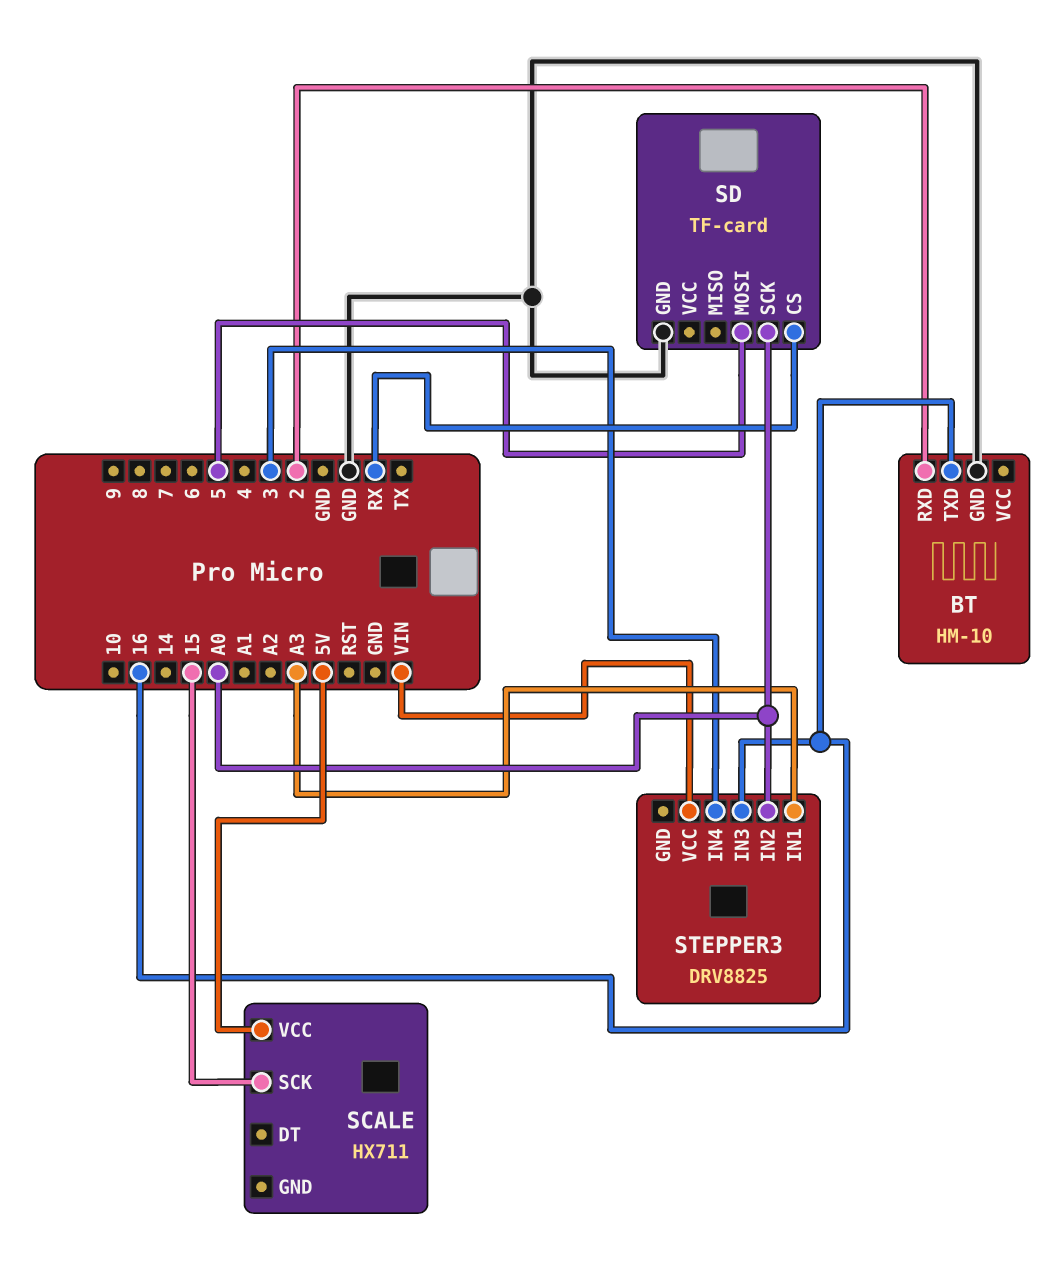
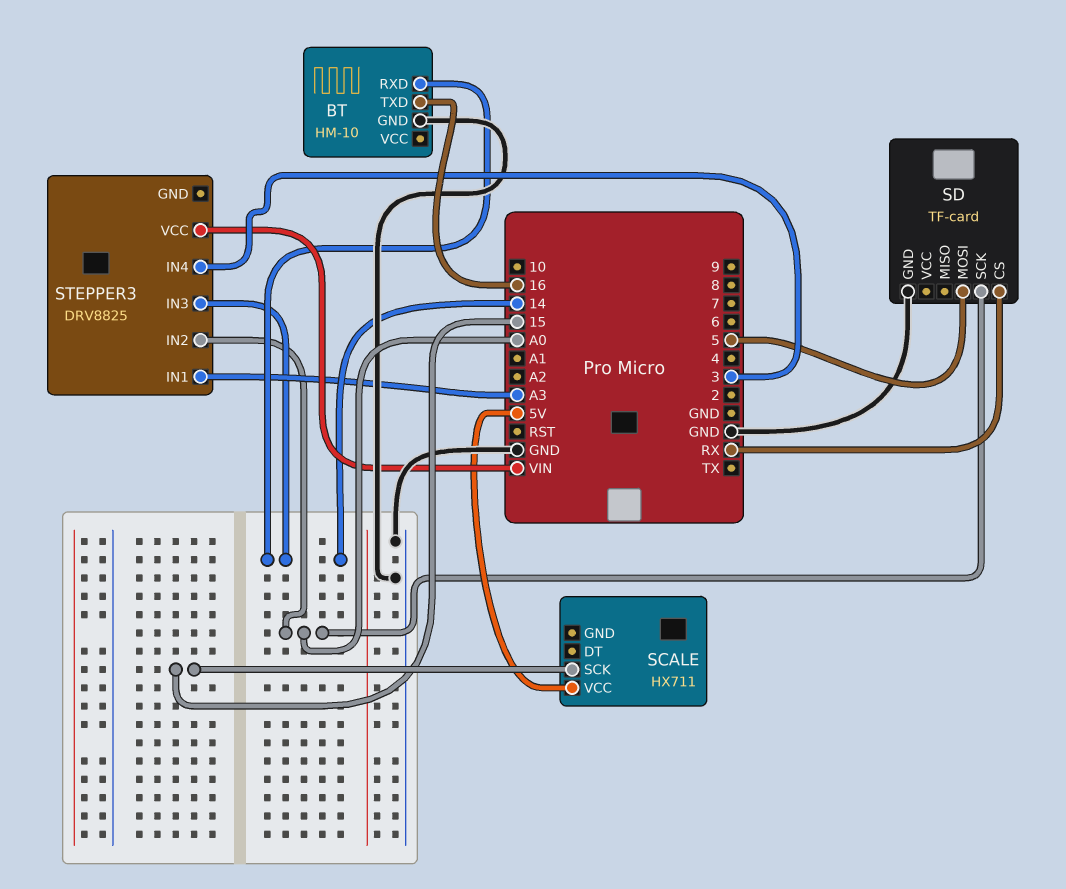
BT pin RXD: 2 -> 14
STEPPER3 pin IN3: 16 -> 14

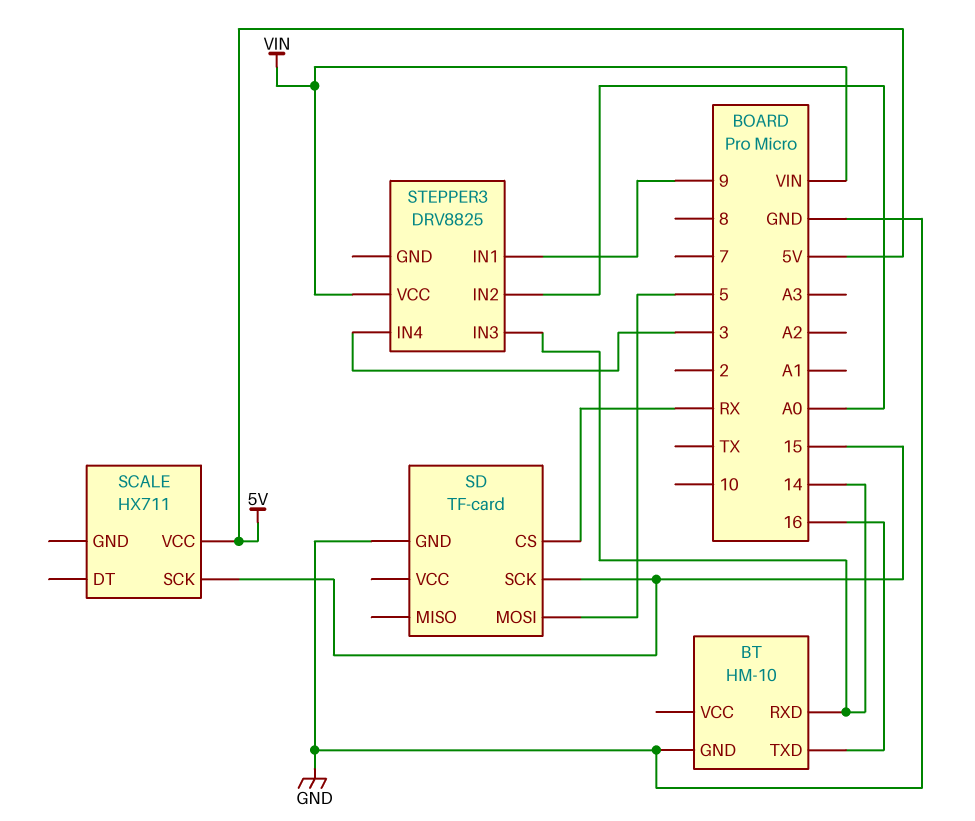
SD pin SCK: A0 -> 15
STEPPER3 pin IN1: A3 -> 9

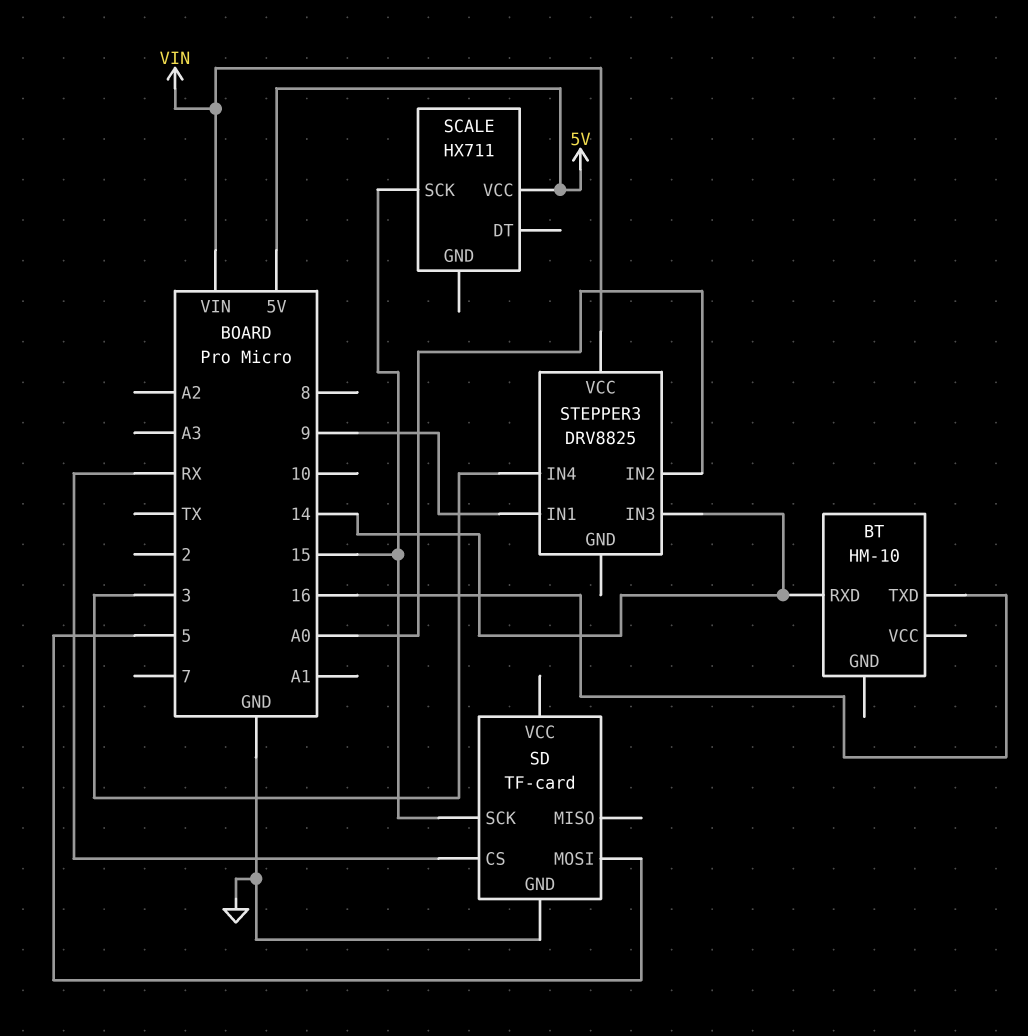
BT pin GND: GND -> none

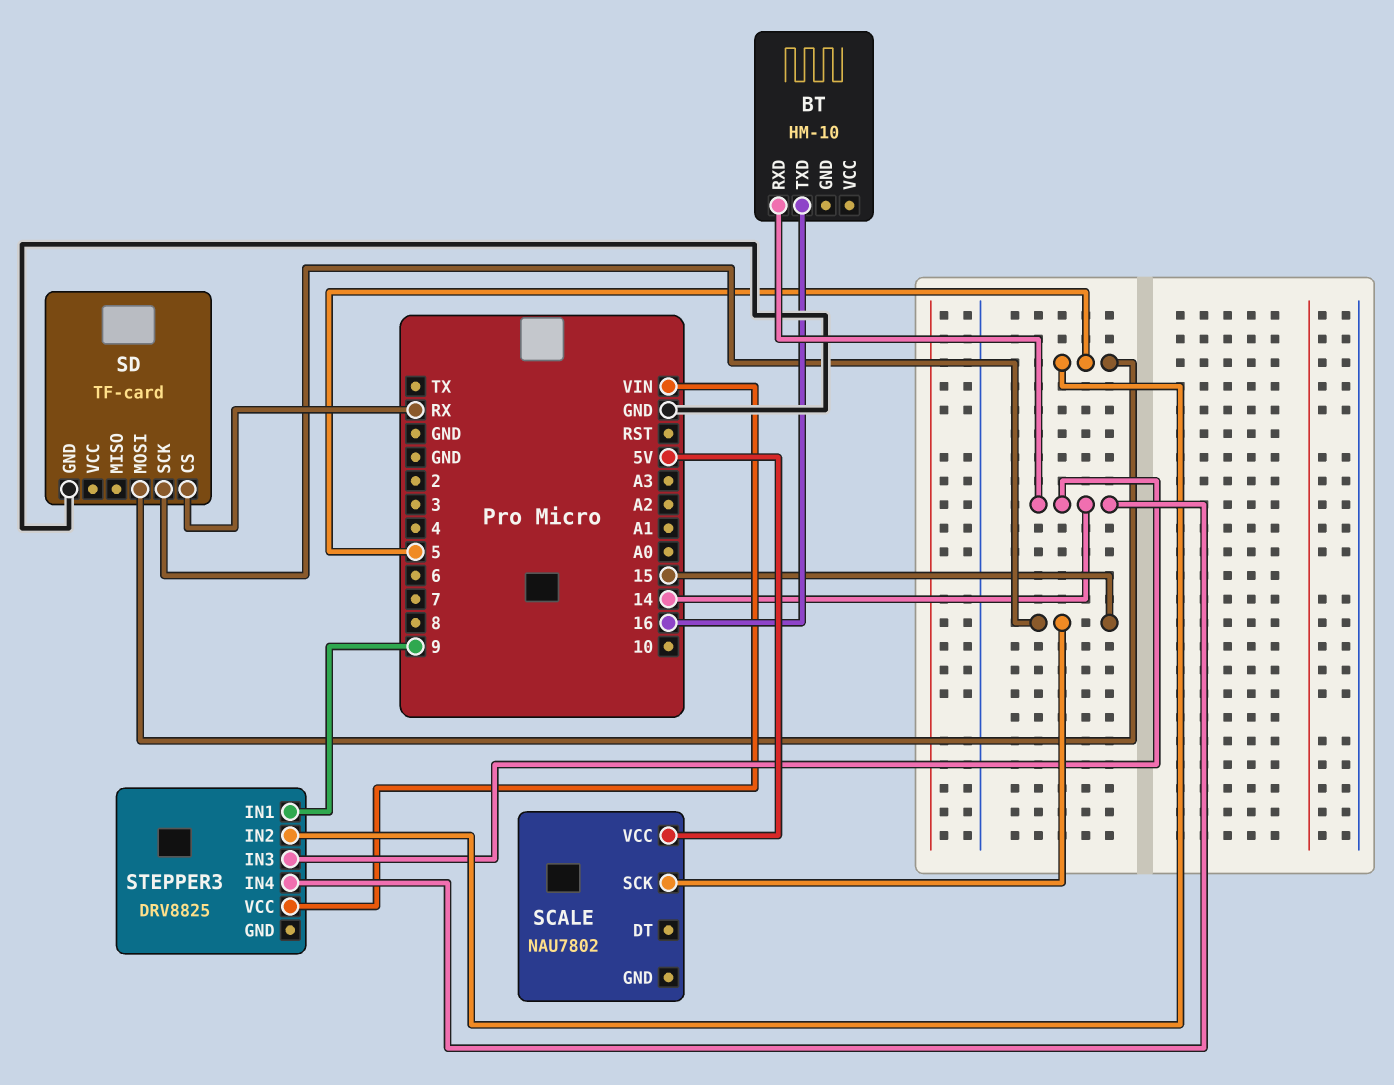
SCALE: HX711 -> NAU7802
STEPPER3 pin IN2: A0 -> 5
STEPPER3 pin IN4: 3 -> 14

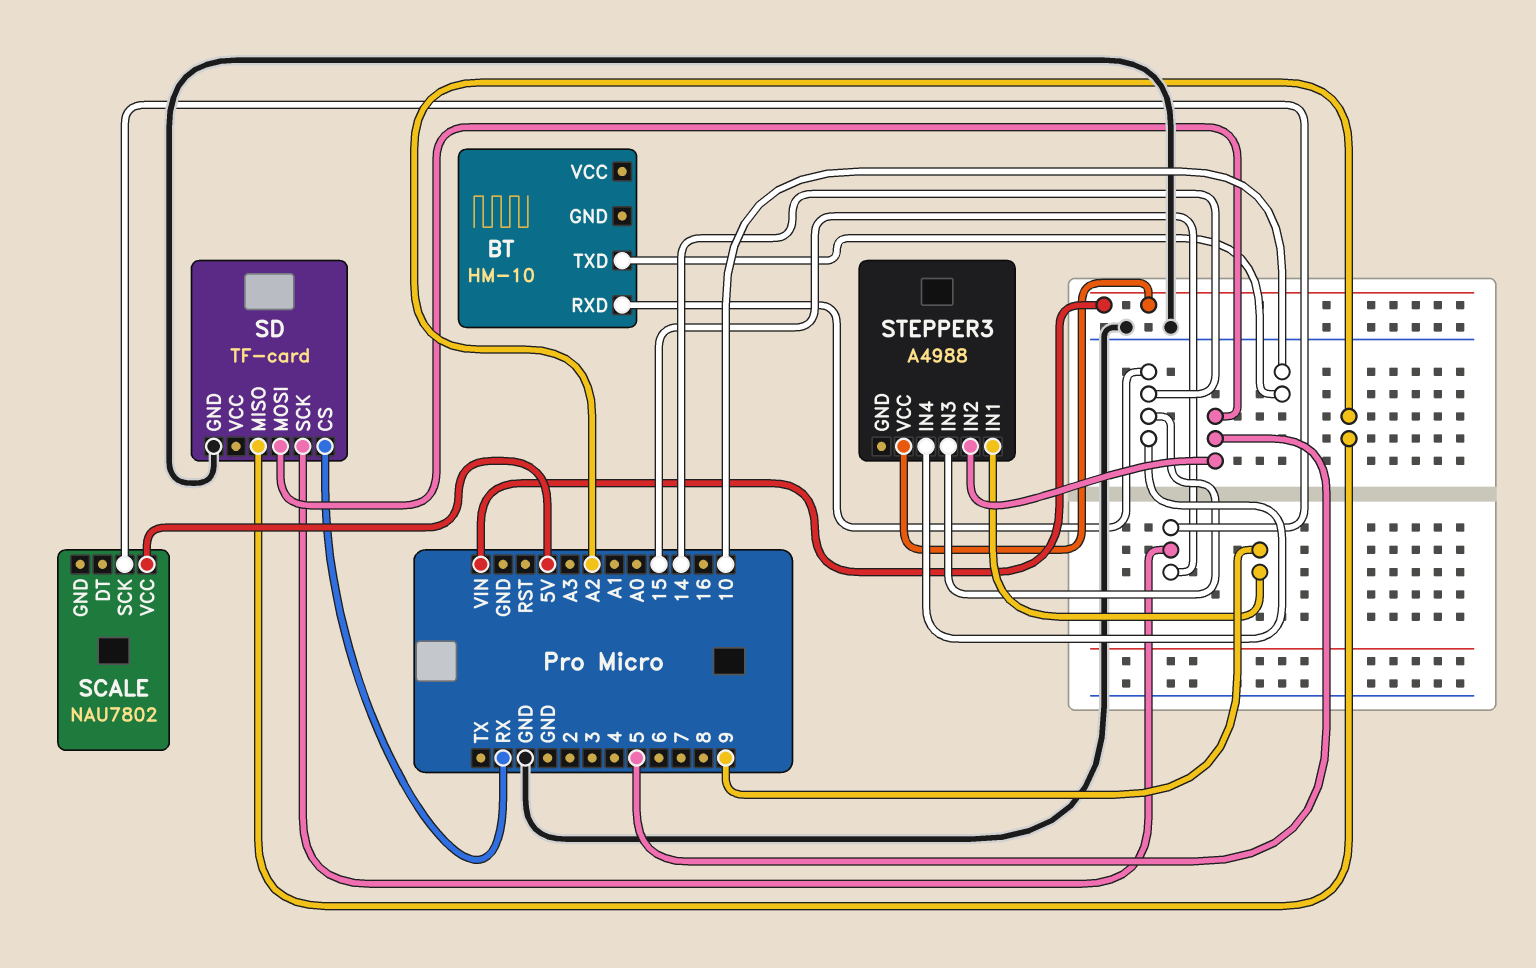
BT pin TXD: 16 -> 10
SD pin MISO: none -> A2
STEPPER3: DRV8825 -> A4988

